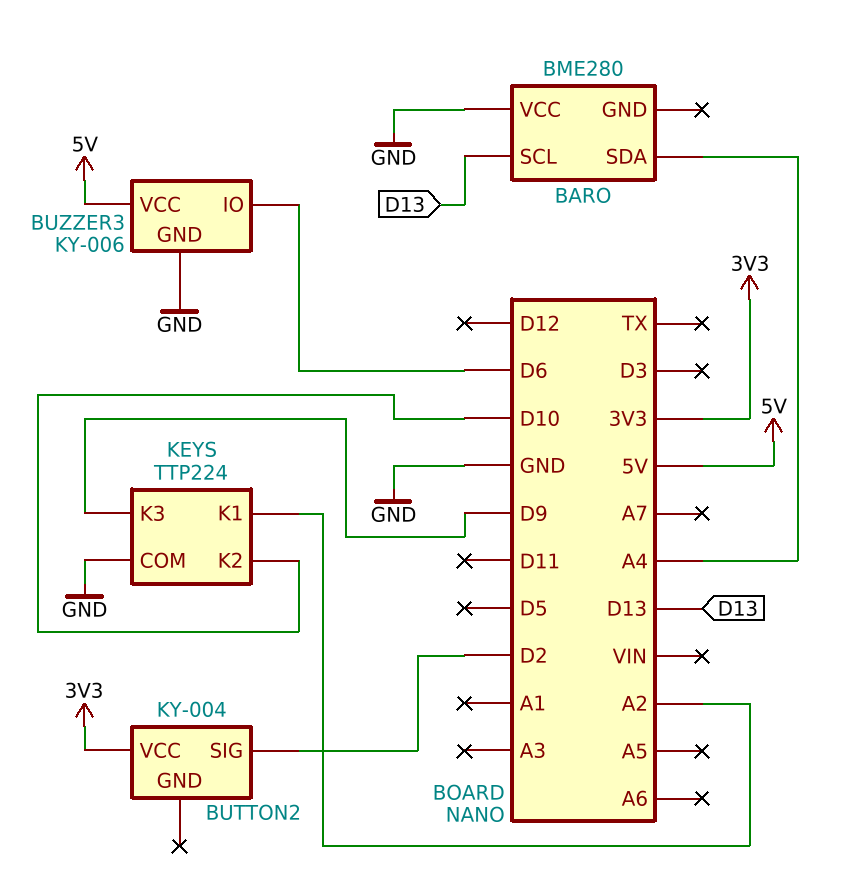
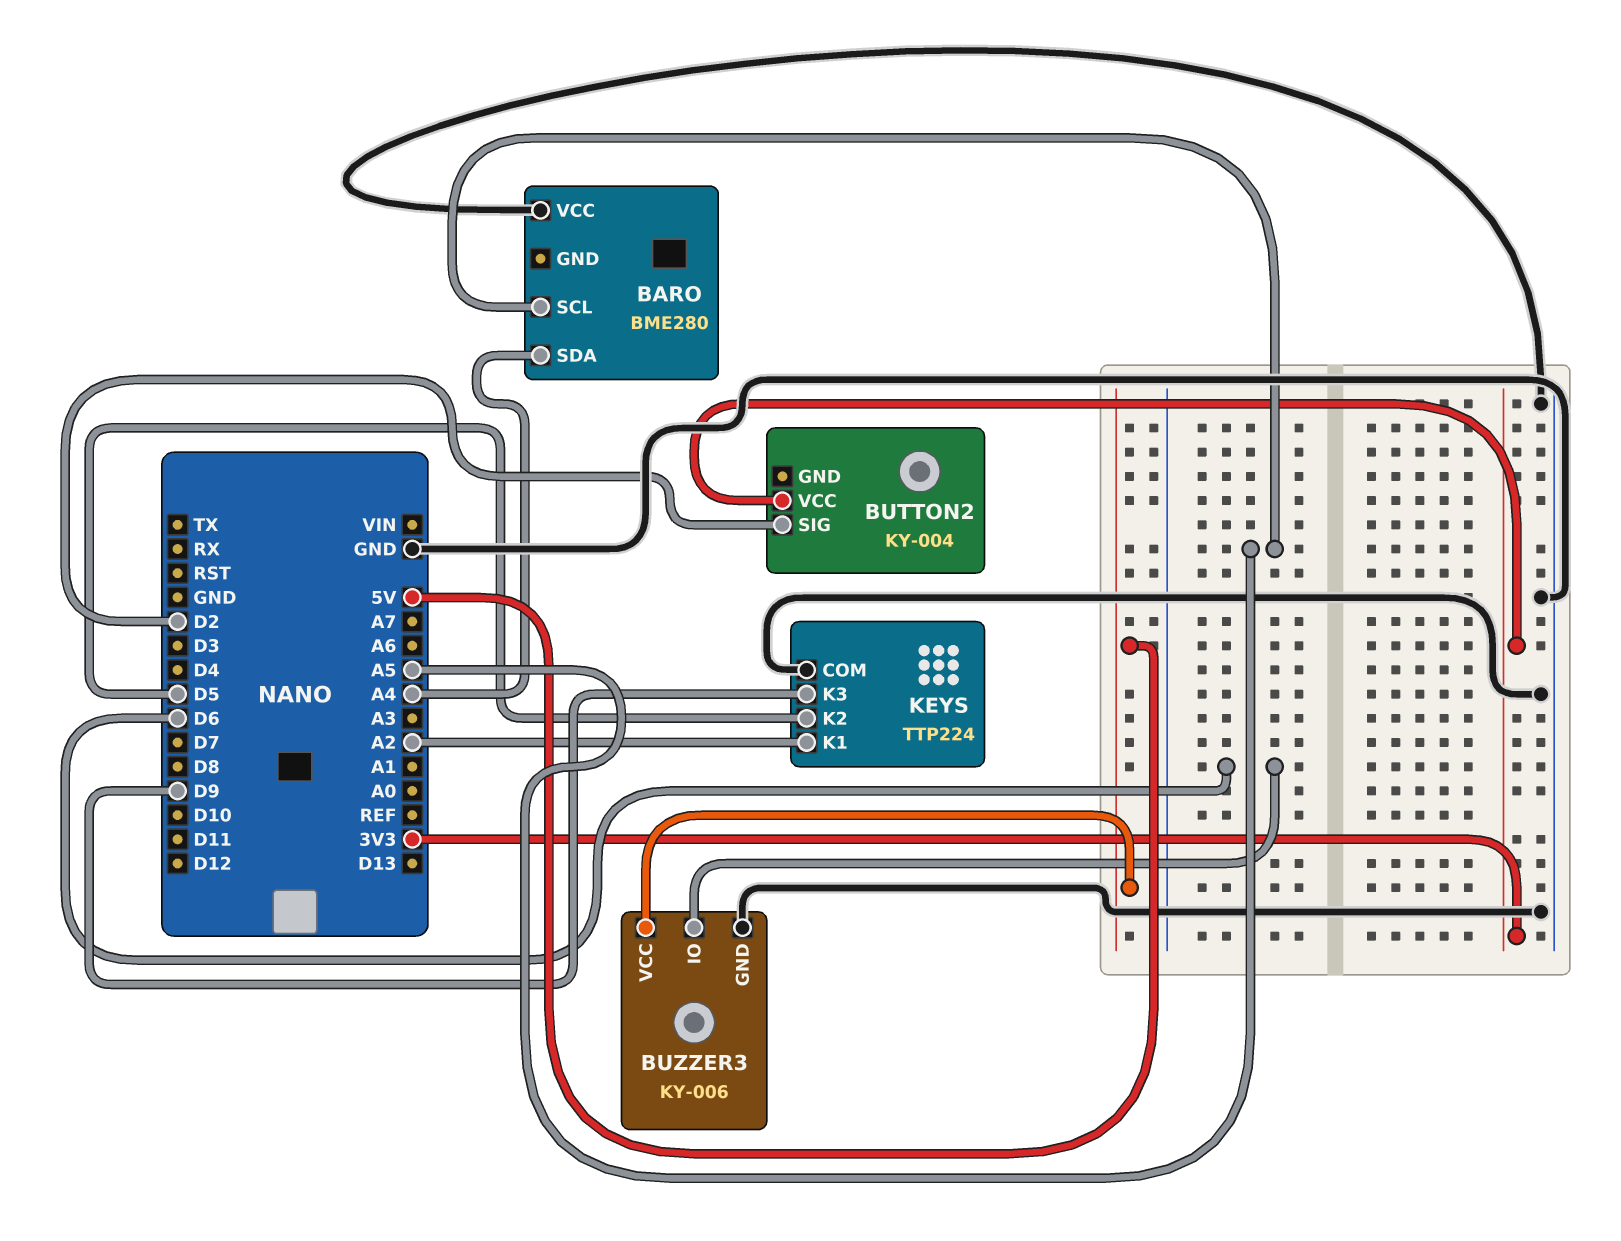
BARO pin SCL: D13 -> A5
KEYS pin K2: D10 -> D5

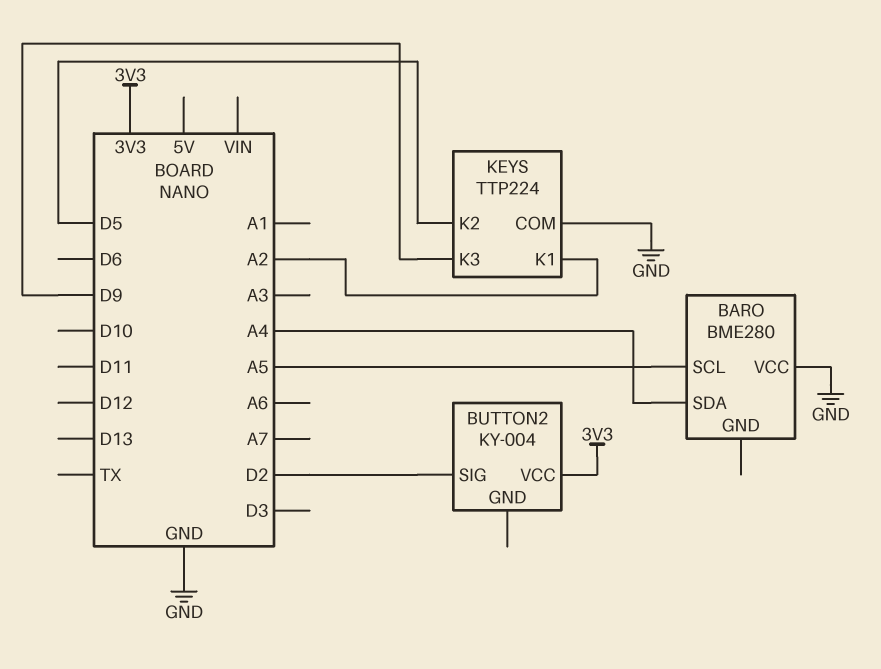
BUZZER3: KY-006 -> none
BUZZER3 pin GND: GND -> none
BUZZER3 pin IO: D6 -> none
BUZZER3 pin VCC: 5V -> none

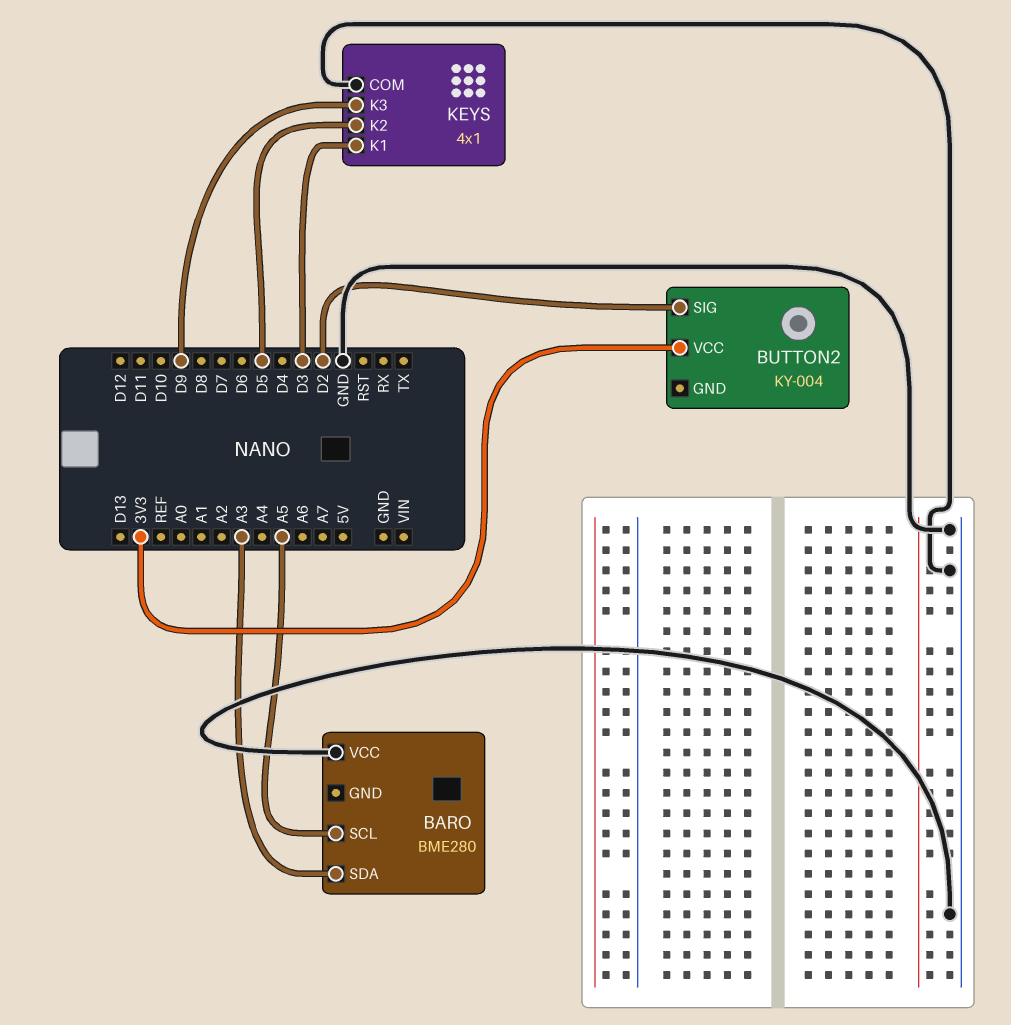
BARO pin SDA: A4 -> A3
KEYS: TTP224 -> 4x1
KEYS pin K1: A2 -> D3

